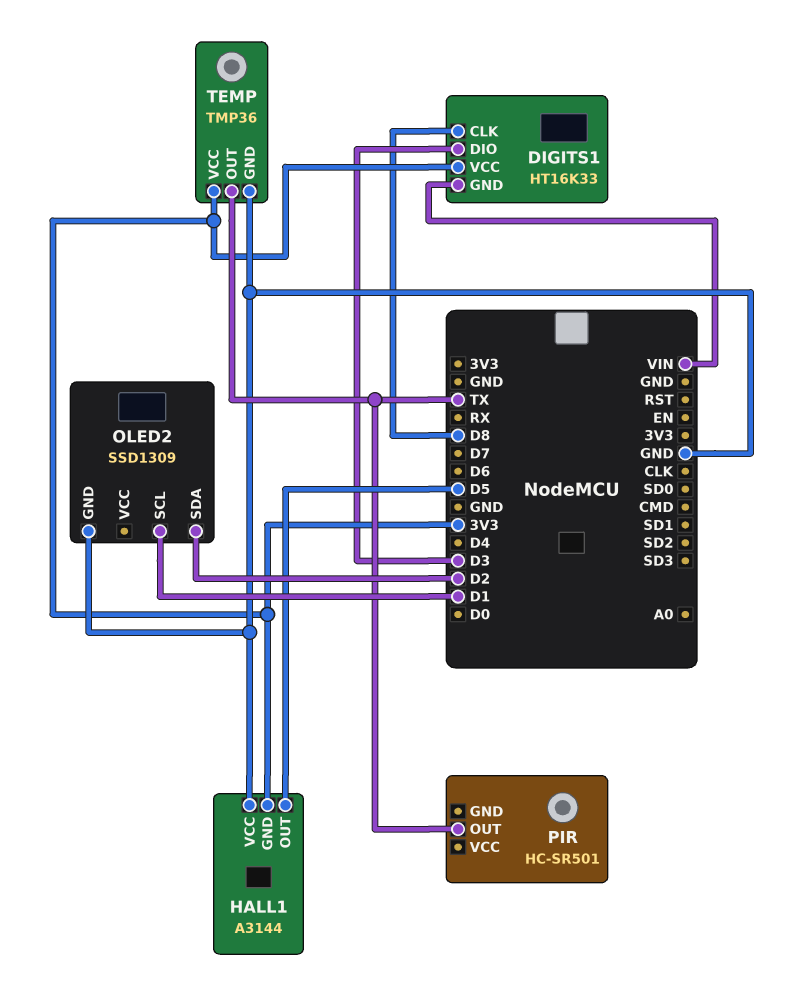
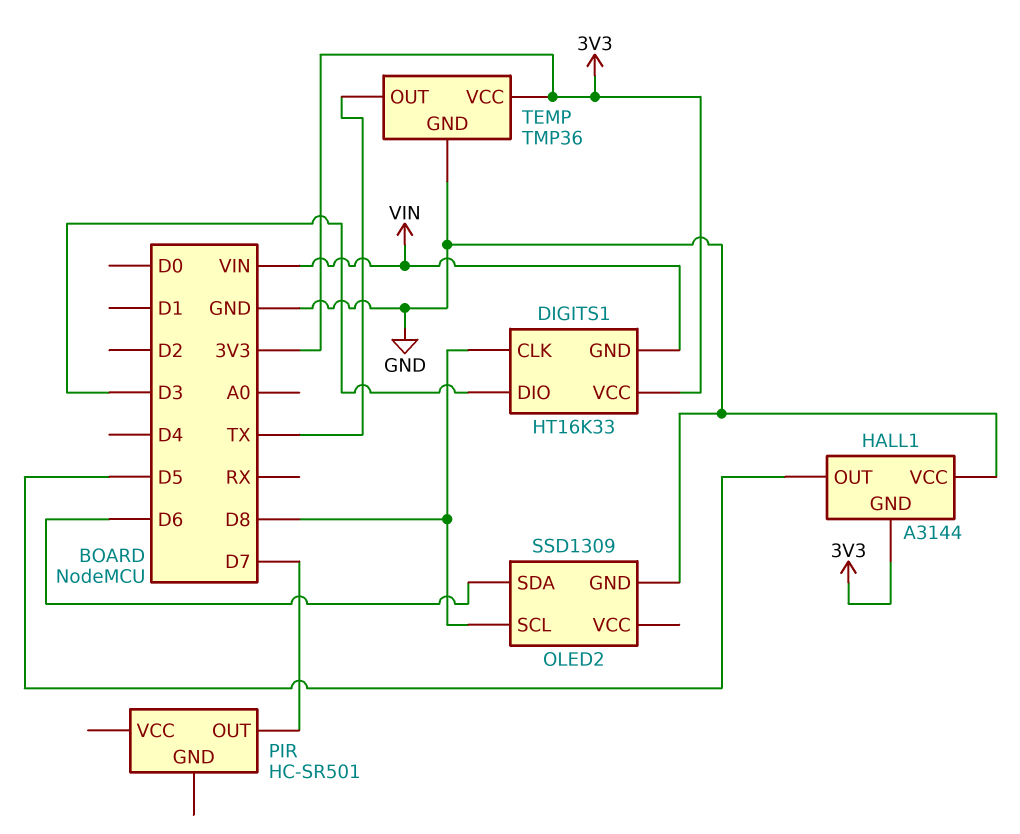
OLED2 pin SCL: D1 -> D8
OLED2 pin SDA: D2 -> D6
PIR pin OUT: TX -> D7

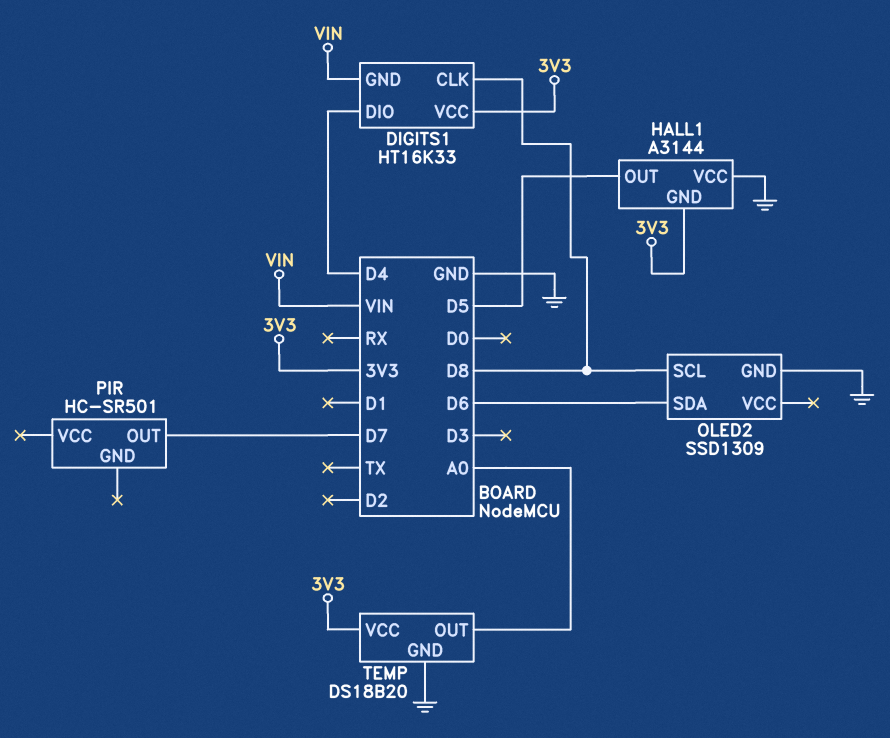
DIGITS1 pin DIO: D3 -> D4
TEMP: TMP36 -> DS18B20
TEMP pin OUT: TX -> A0

